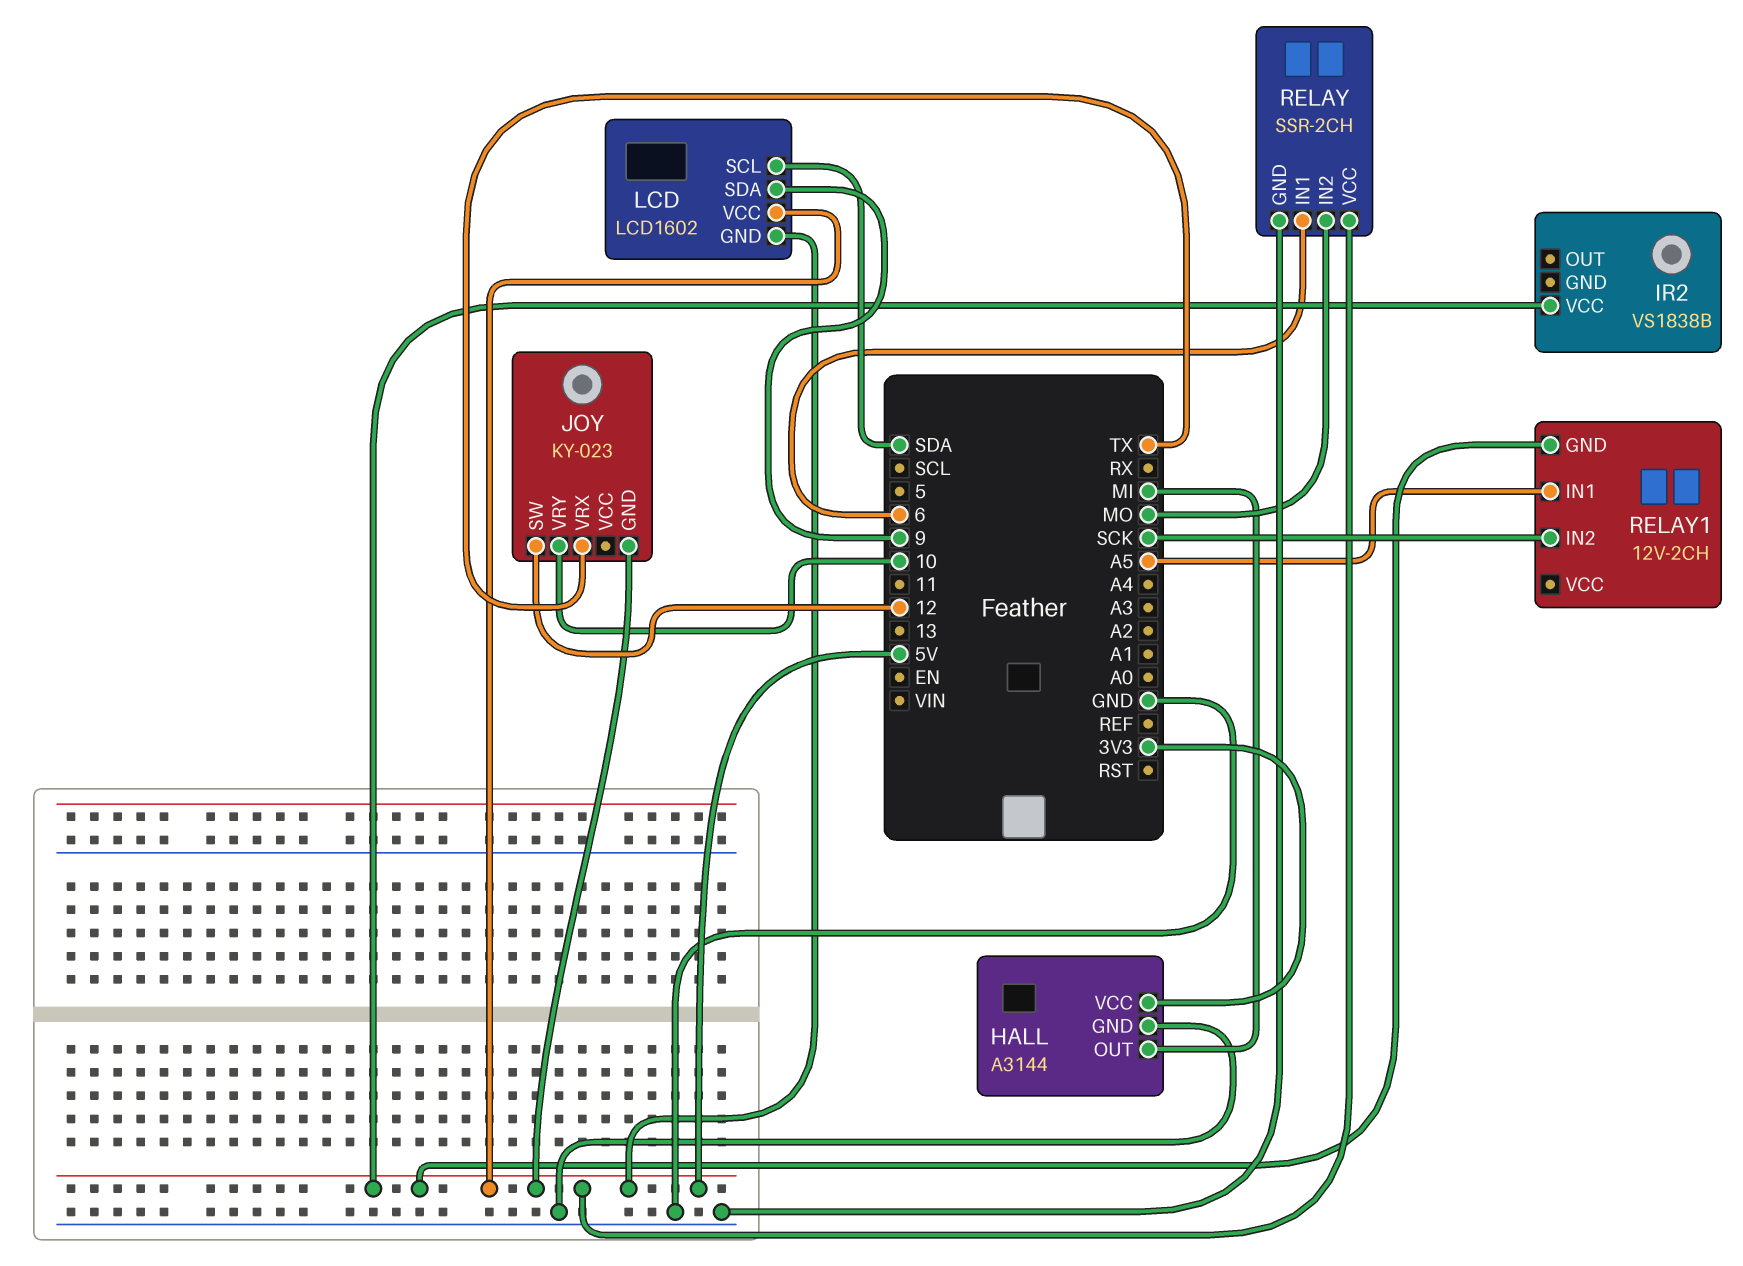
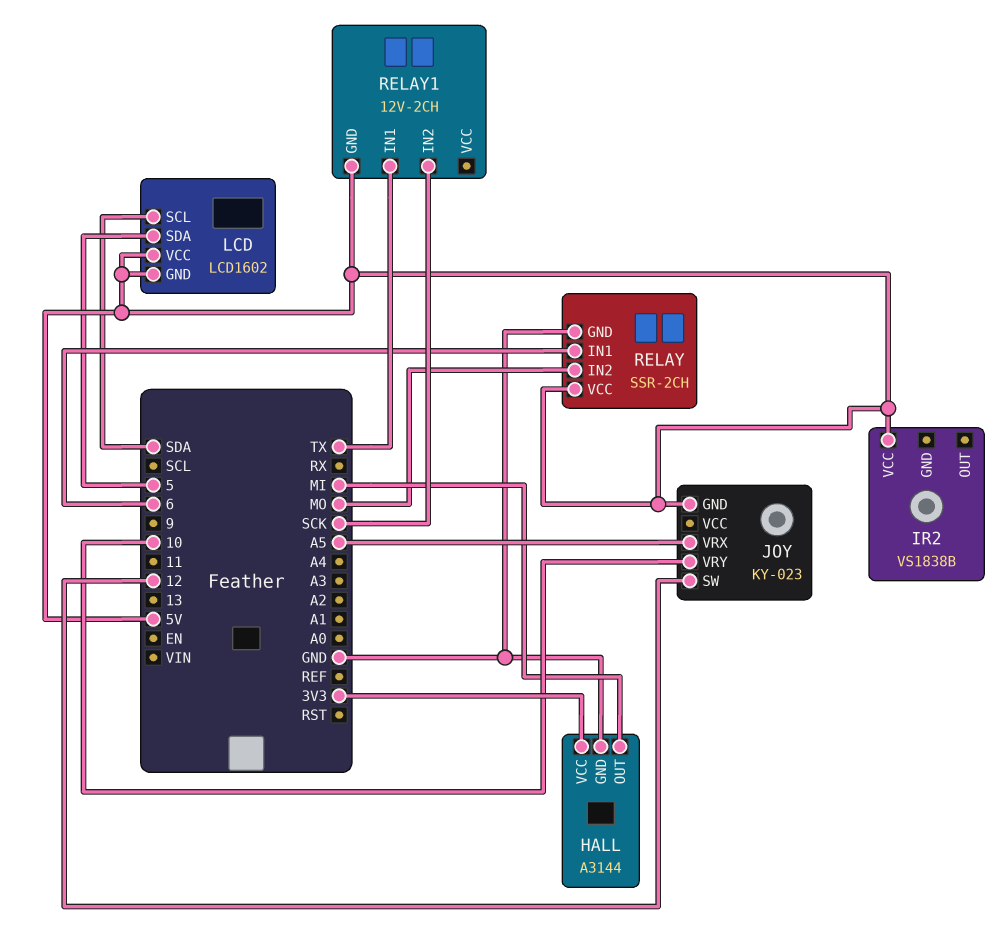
JOY pin VRX: TX -> A5
LCD pin SDA: 9 -> 5
RELAY1 pin IN1: A5 -> TX

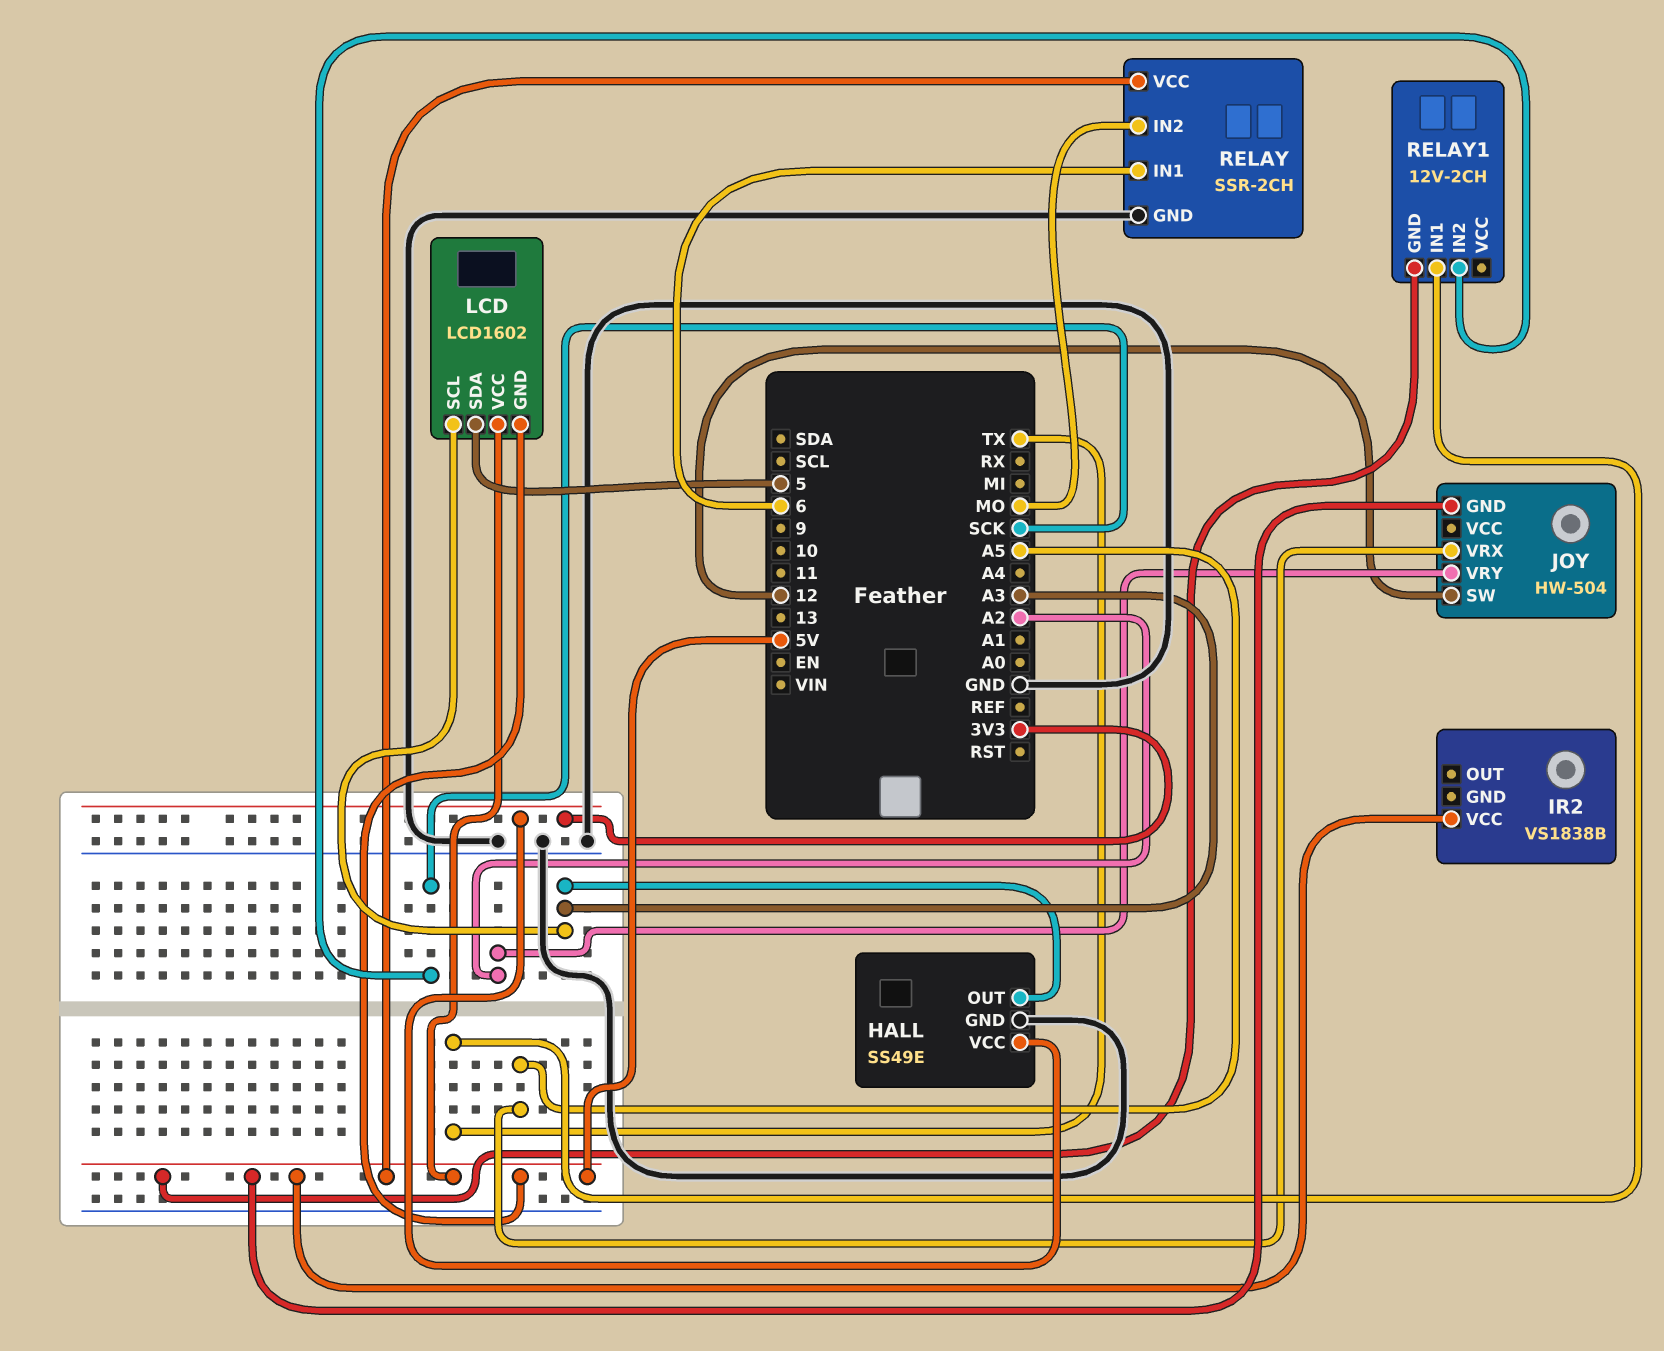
HALL: A3144 -> SS49E
HALL pin OUT: MI -> A3
JOY: KY-023 -> HW-504
JOY pin VRY: 10 -> A2
LCD pin SCL: SDA -> A3

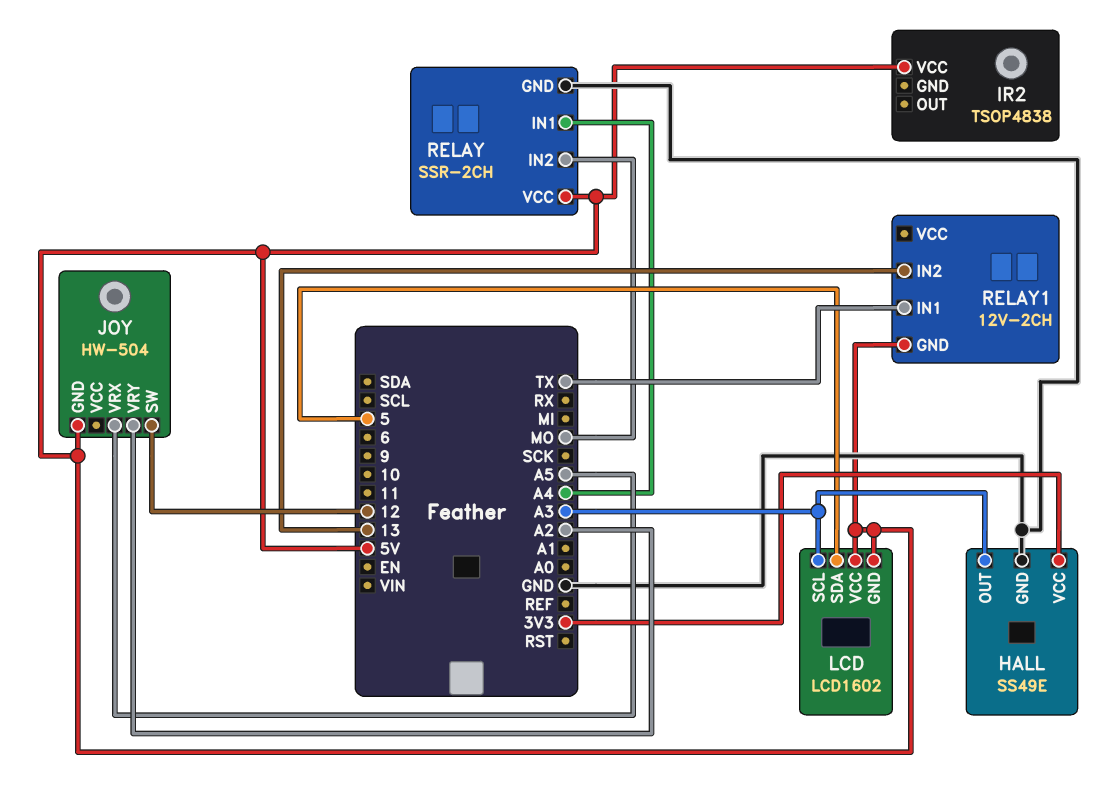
IR2: VS1838B -> TSOP4838
RELAY pin IN1: 6 -> A4
RELAY1 pin IN2: SCK -> 13

